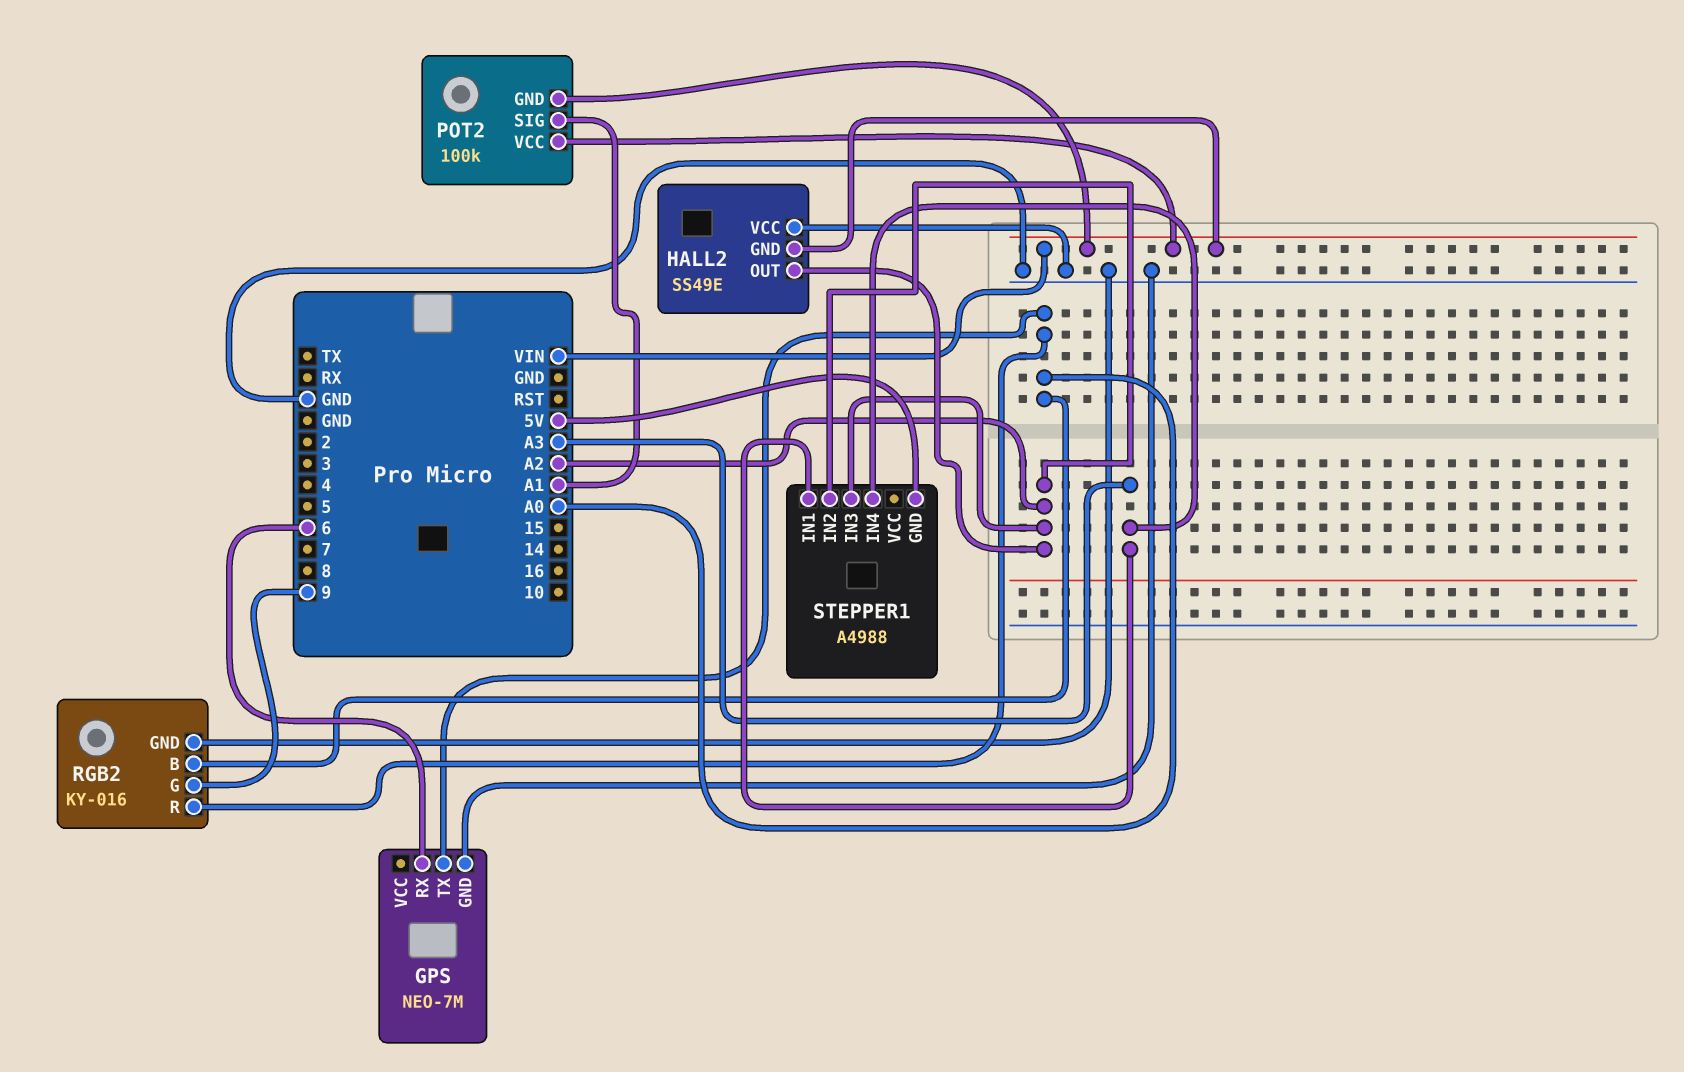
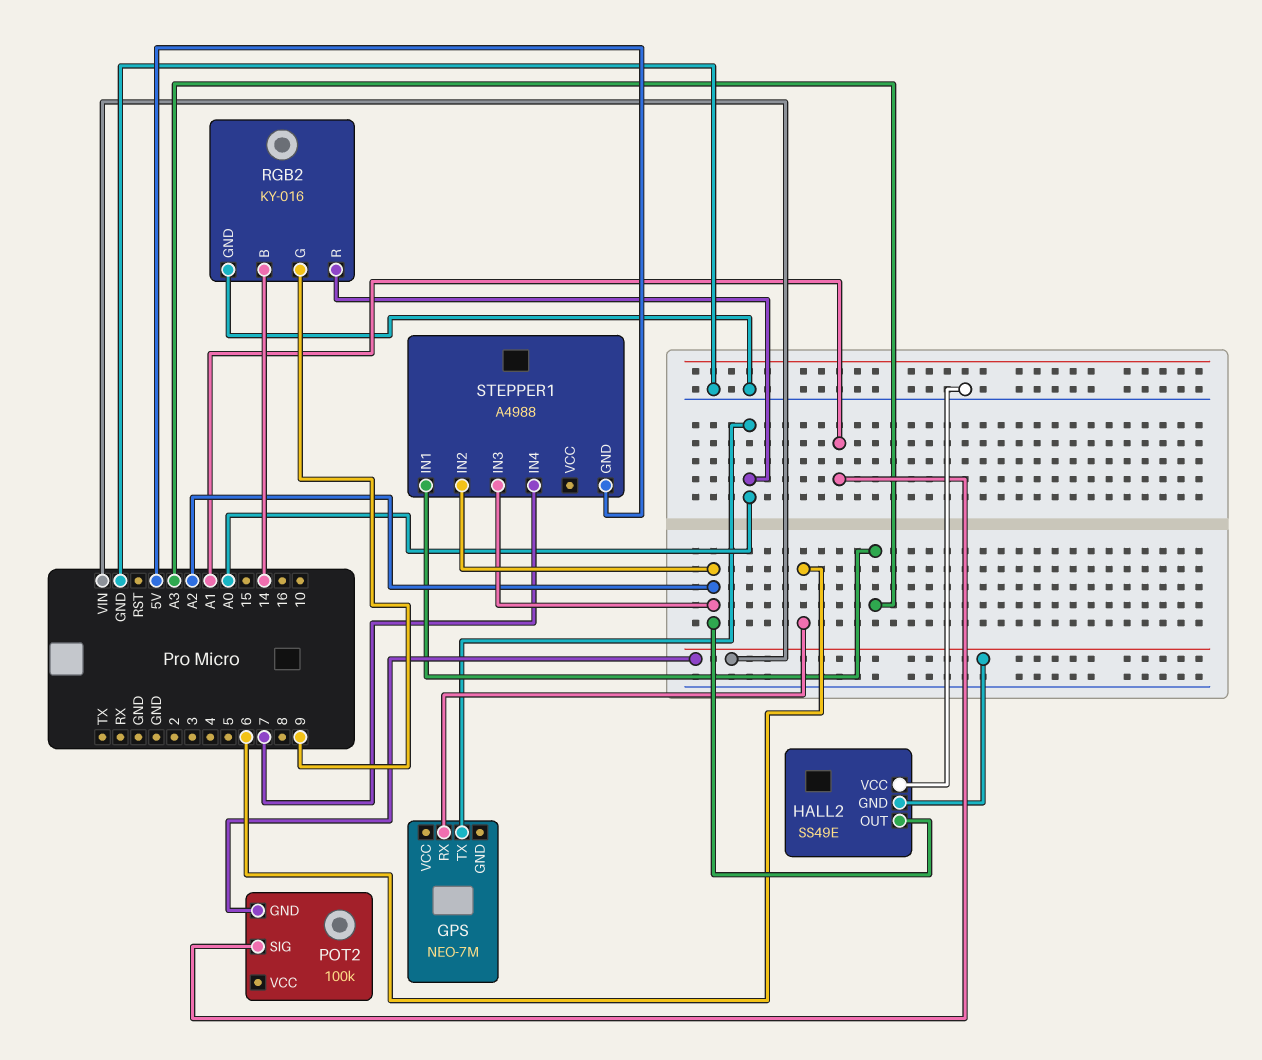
GPS pin GND: GND -> none
POT2 pin VCC: VIN -> none
RGB2 pin B: A0 -> 14
STEPPER1 pin IN4: A3 -> 7

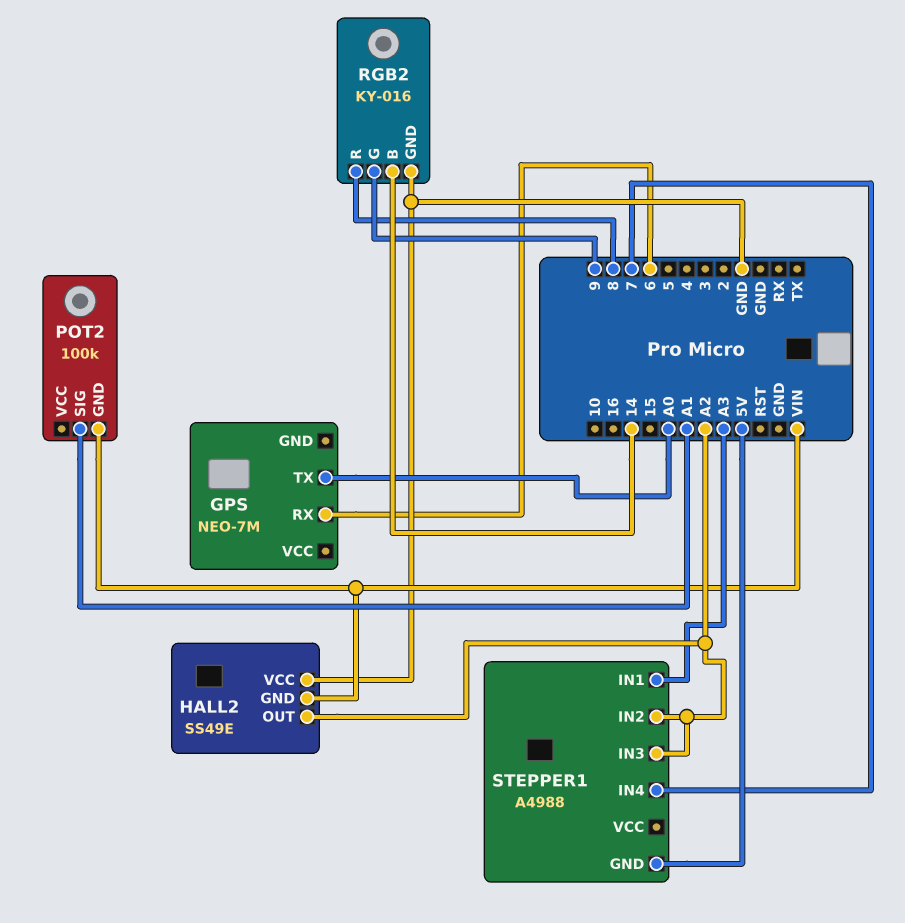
RGB2 pin R: A0 -> 8

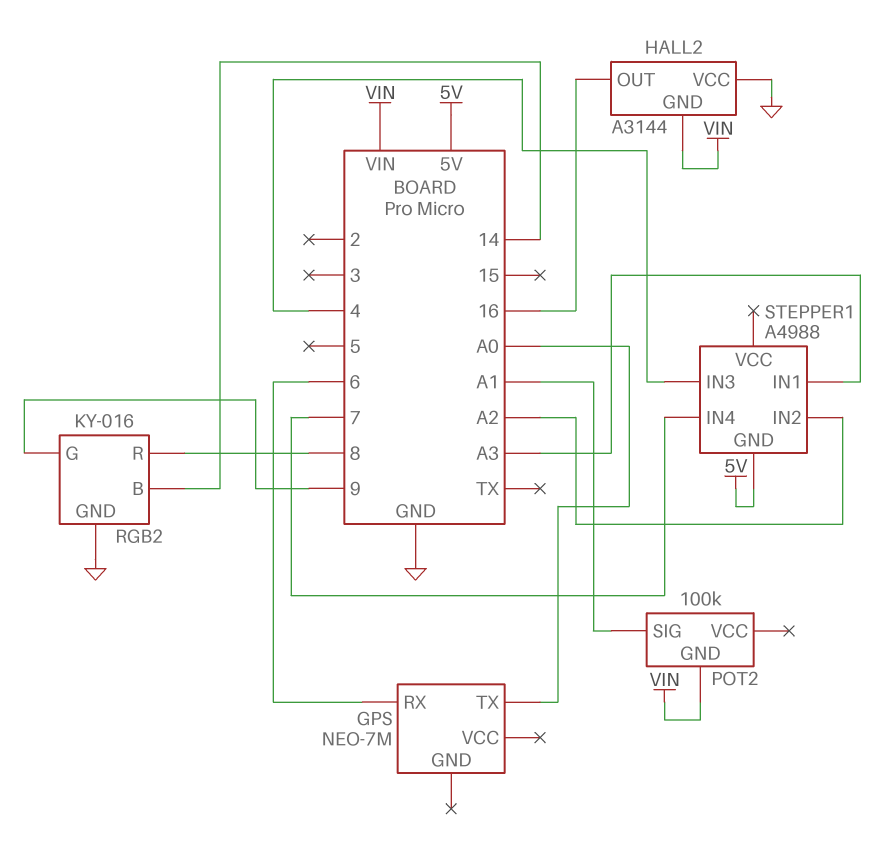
HALL2: SS49E -> A3144
HALL2 pin OUT: A2 -> 16
STEPPER1 pin IN3: A2 -> 4

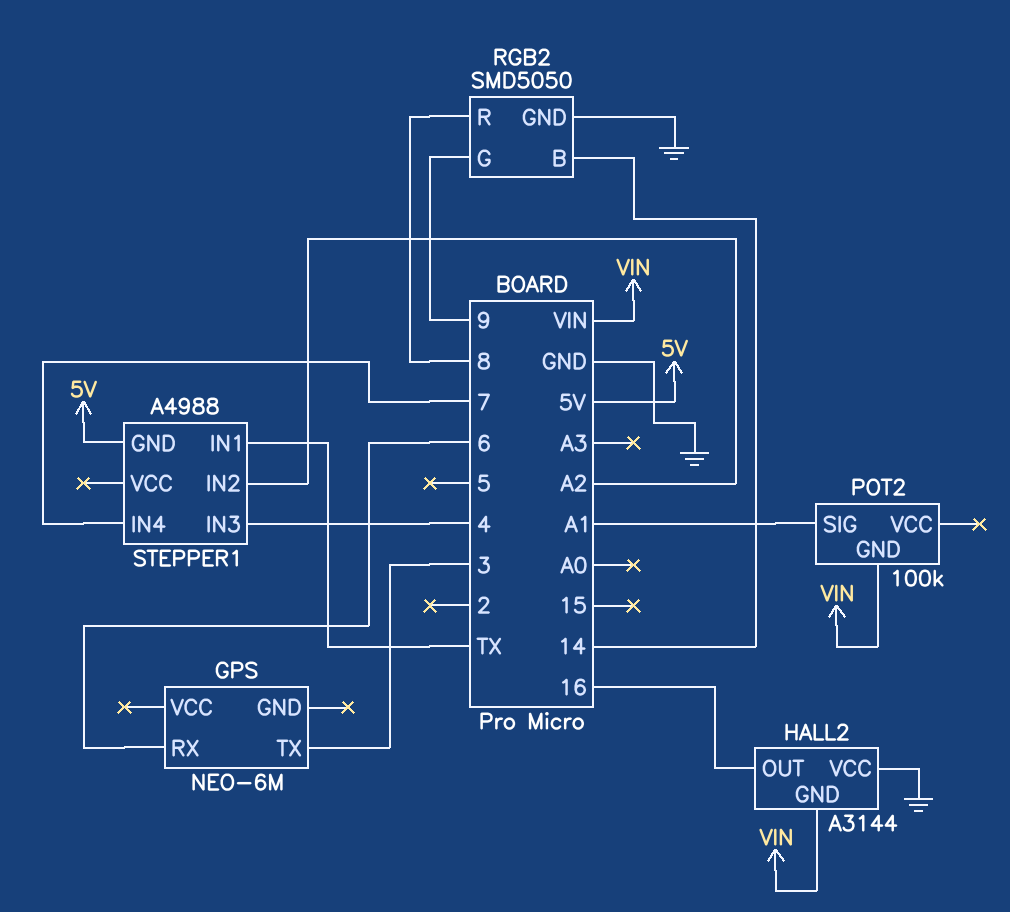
GPS: NEO-7M -> NEO-6M
GPS pin TX: A0 -> 3
RGB2: KY-016 -> SMD5050
STEPPER1 pin IN1: A3 -> TX

